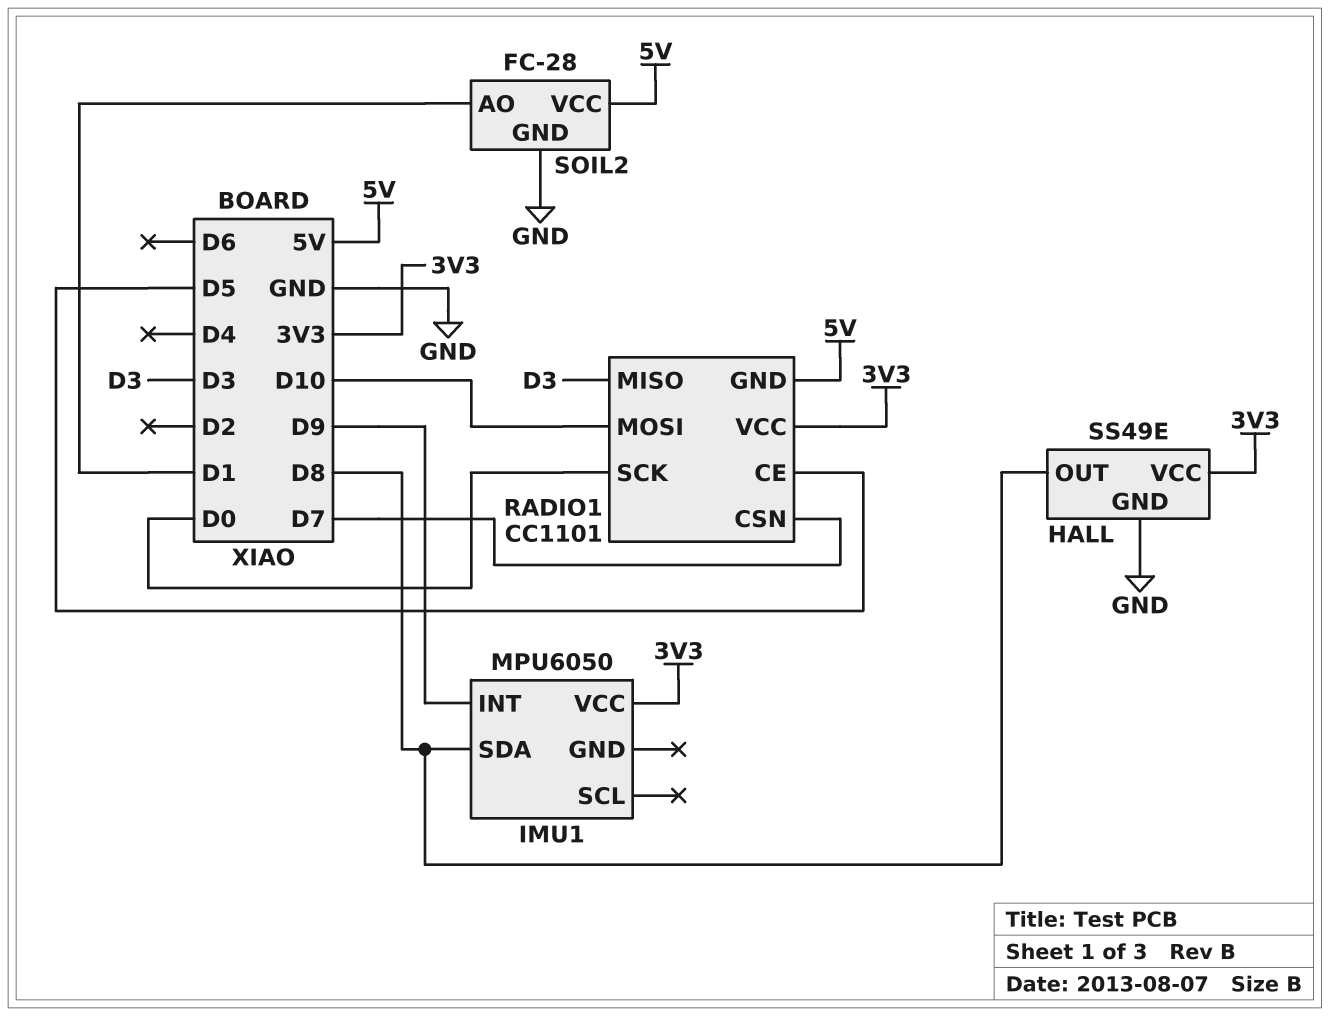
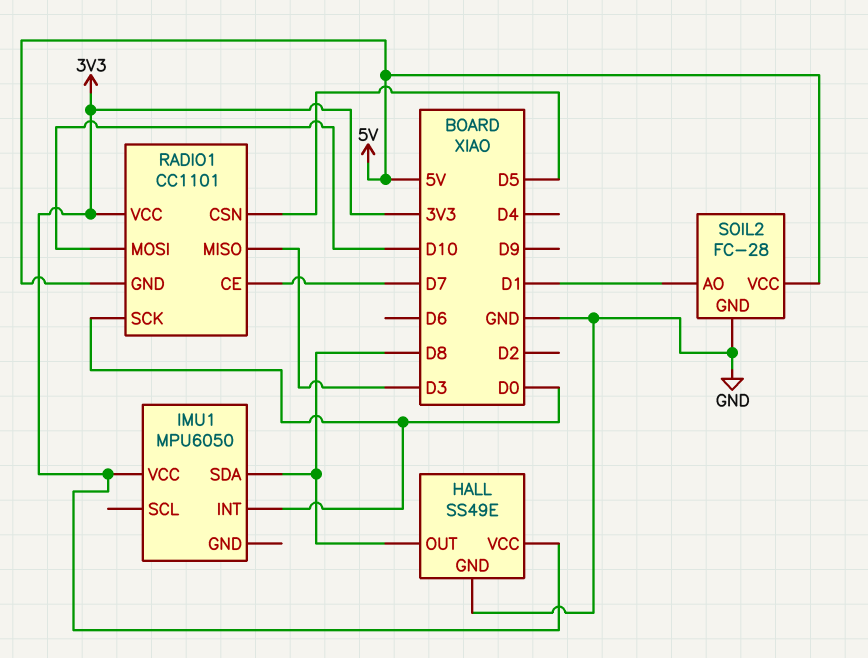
IMU1 pin INT: D9 -> D0
RADIO1 pin CE: D5 -> D7
RADIO1 pin CSN: D7 -> D5

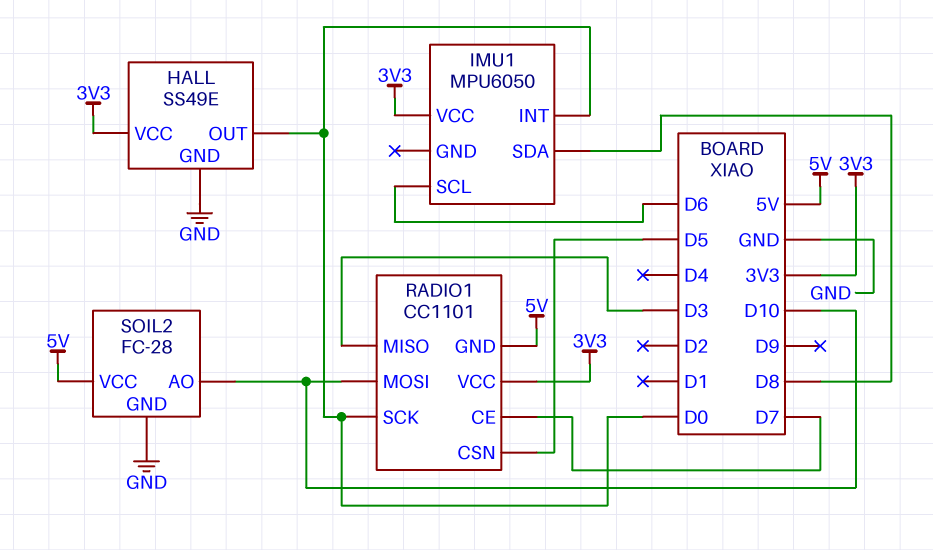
HALL pin OUT: D8 -> D0
IMU1 pin SCL: none -> D6
SOIL2 pin AO: D1 -> D10

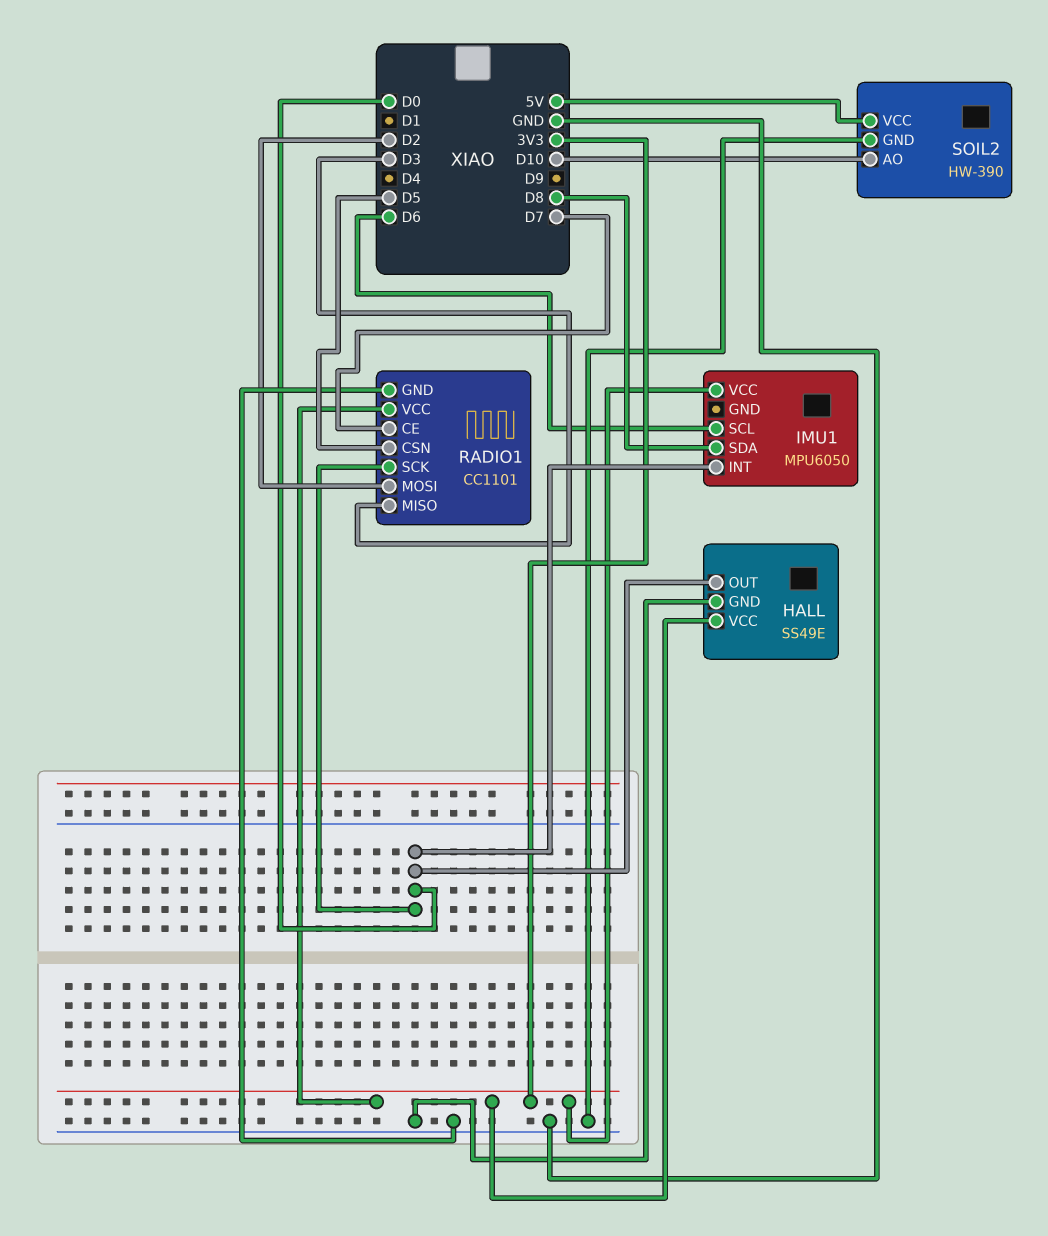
RADIO1 pin GND: 5V -> GND
RADIO1 pin MOSI: D10 -> D2
SOIL2: FC-28 -> HW-390

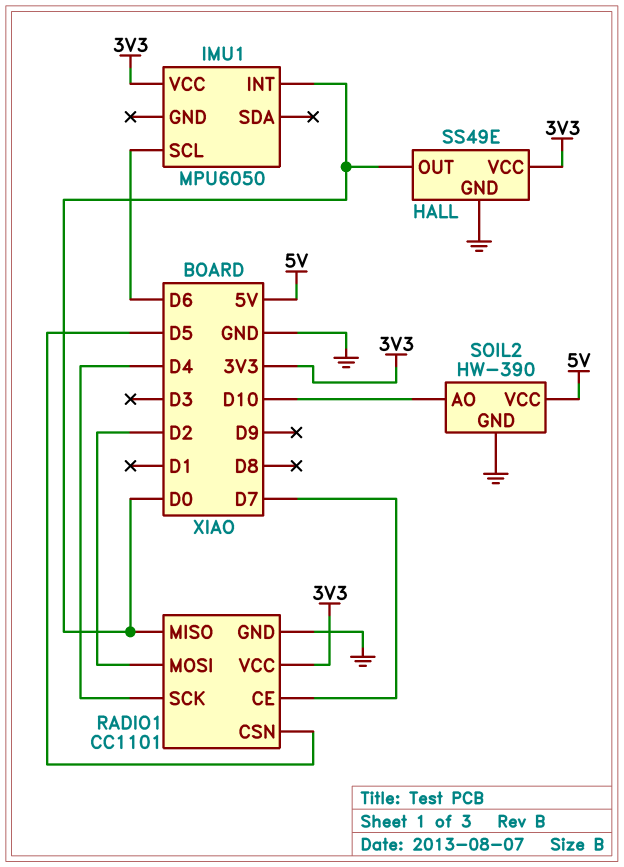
IMU1 pin SDA: D8 -> none
RADIO1 pin MISO: D3 -> D0
RADIO1 pin SCK: D0 -> D4

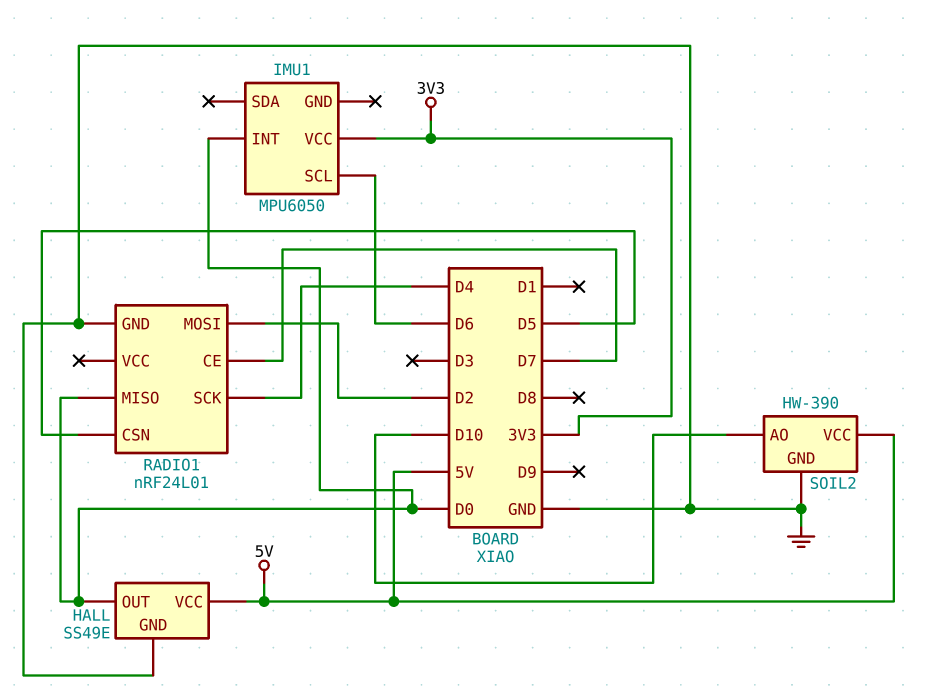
HALL pin VCC: 3V3 -> 5V
RADIO1: CC1101 -> nRF24L01
RADIO1 pin VCC: 3V3 -> none

